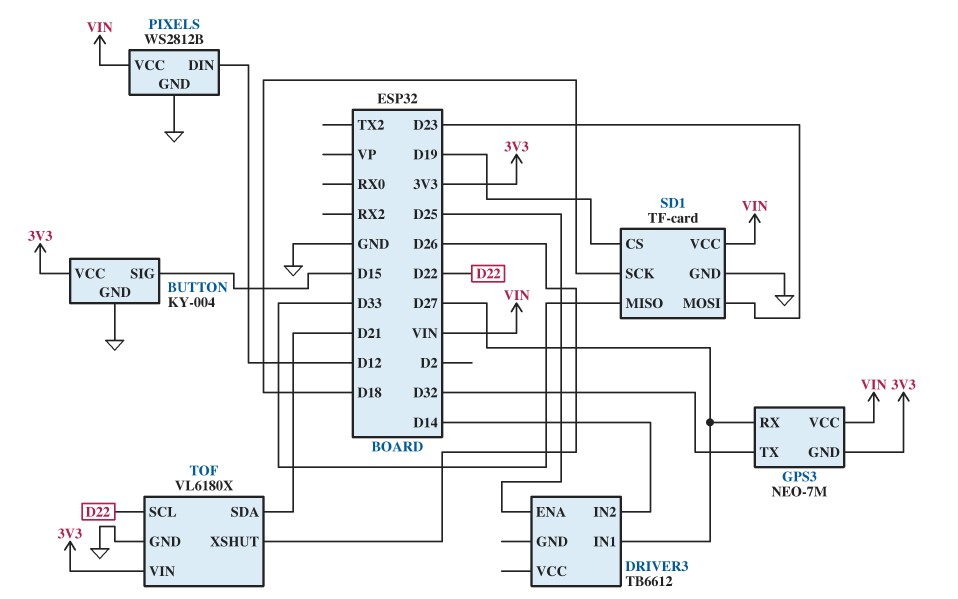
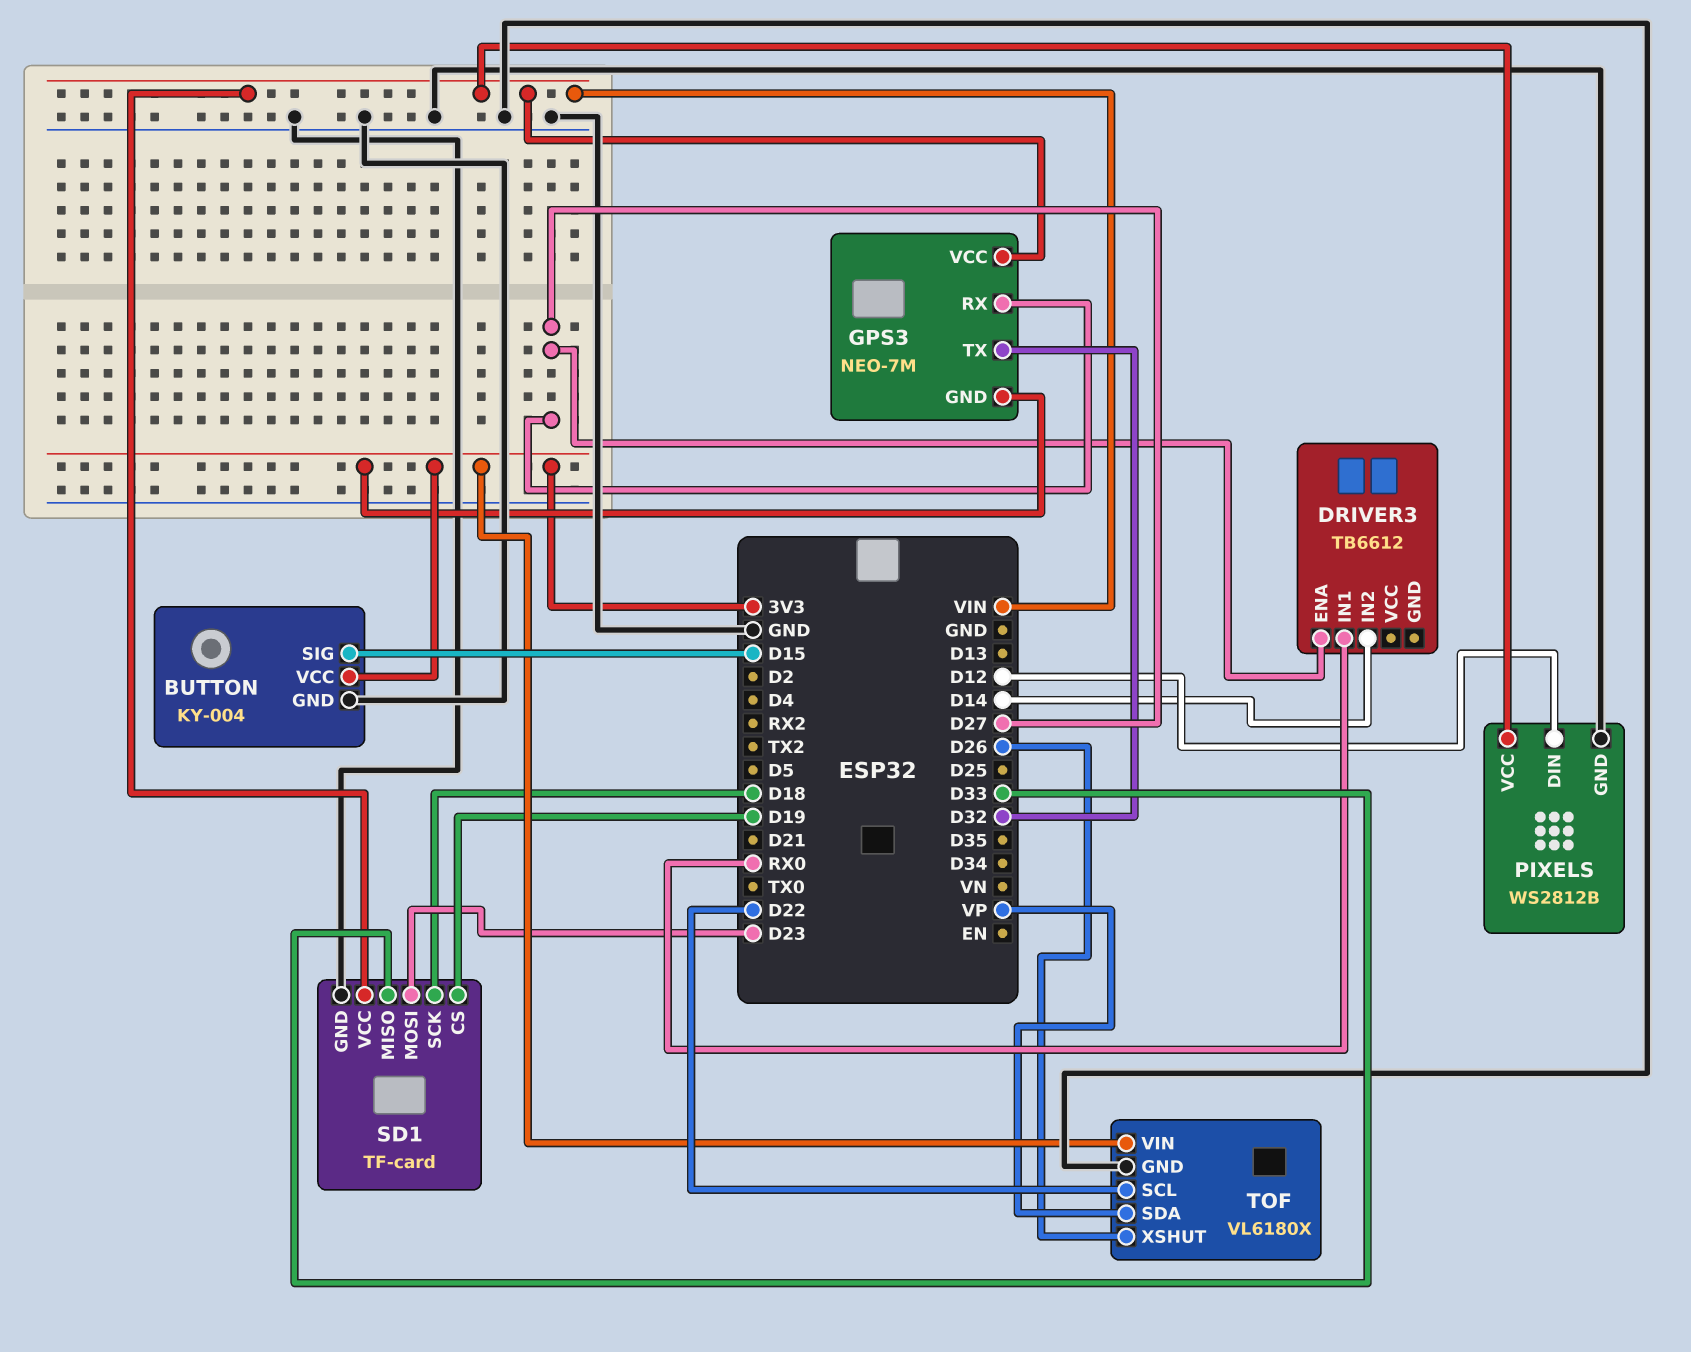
DRIVER3 pin ENA: D25 -> D27
DRIVER3 pin IN1: D27 -> RX0
TOF pin SDA: D21 -> VP

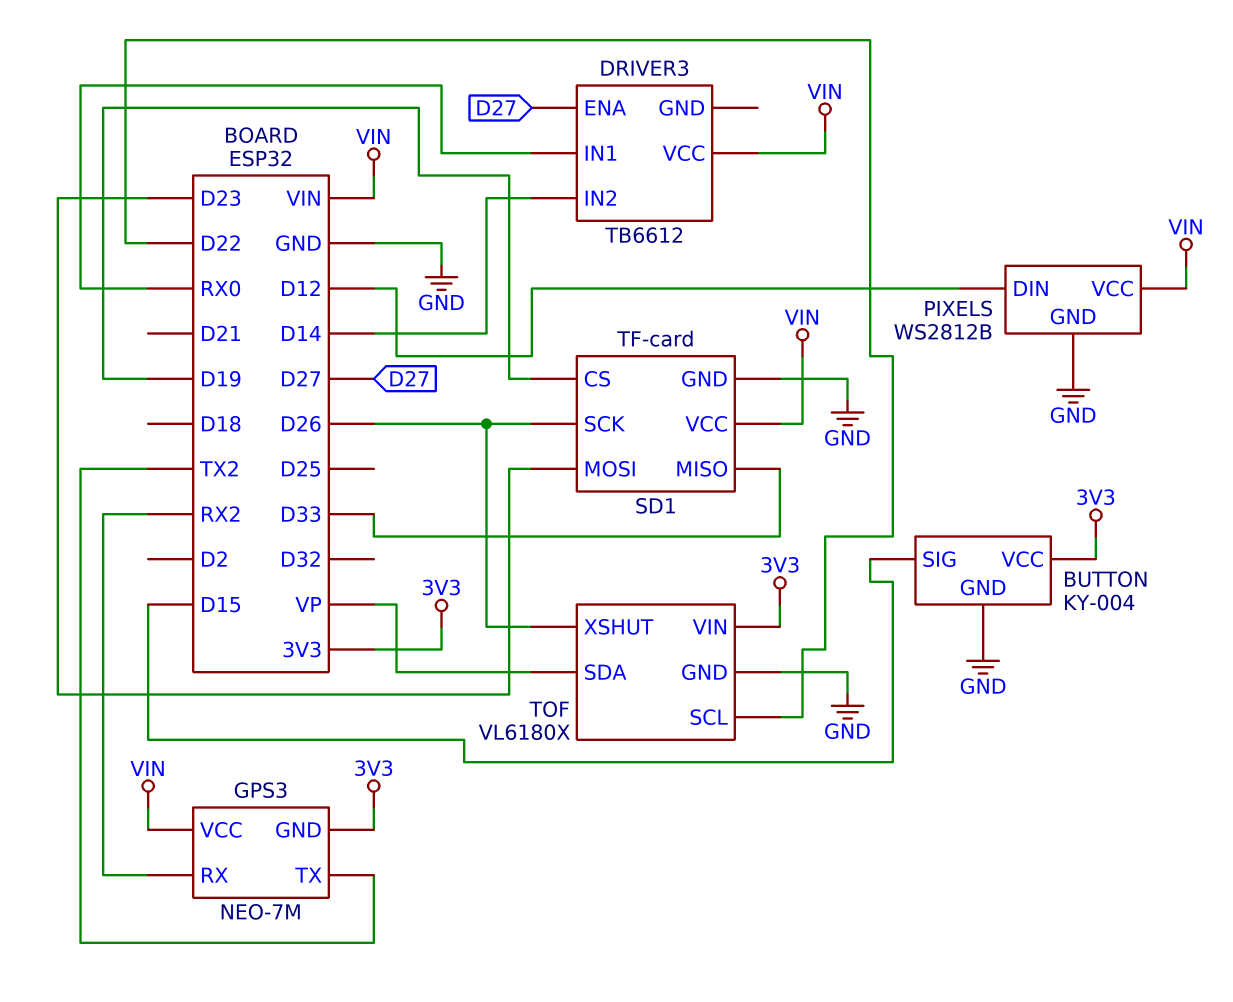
DRIVER3 pin VCC: none -> VIN
GPS3 pin RX: D27 -> RX2
GPS3 pin TX: D32 -> TX2
SD1 pin SCK: D18 -> D26

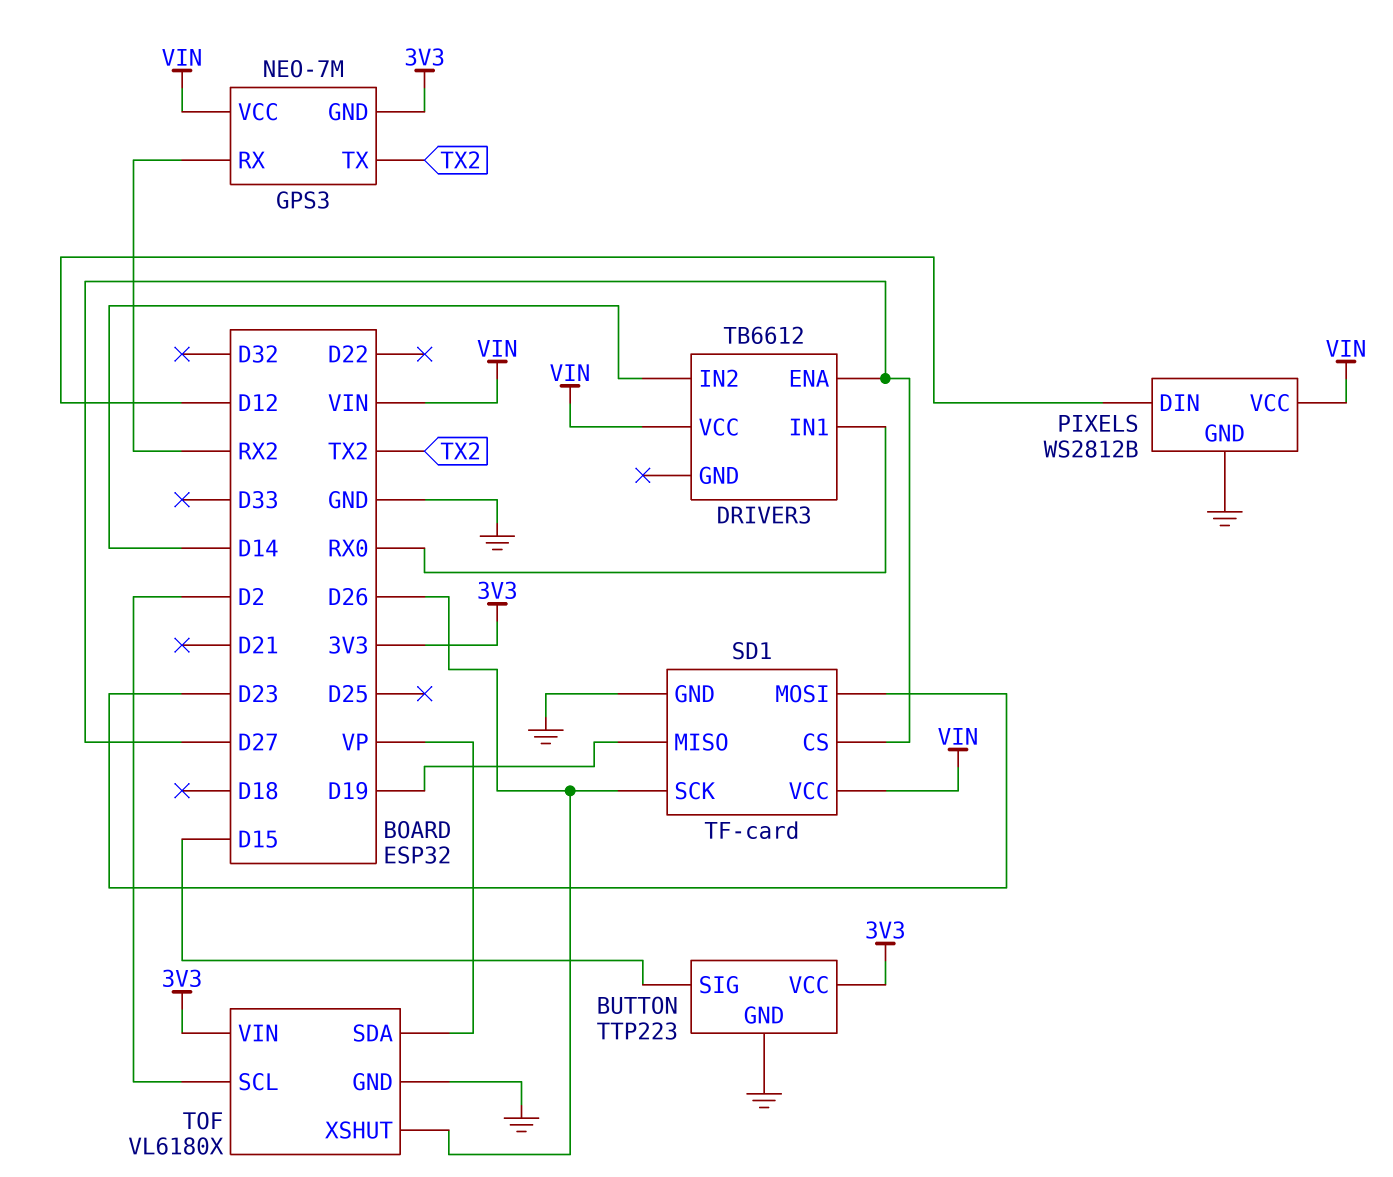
BUTTON: KY-004 -> TTP223
SD1 pin CS: D19 -> D27
SD1 pin MISO: D33 -> D19
TOF pin SCL: D22 -> D2

